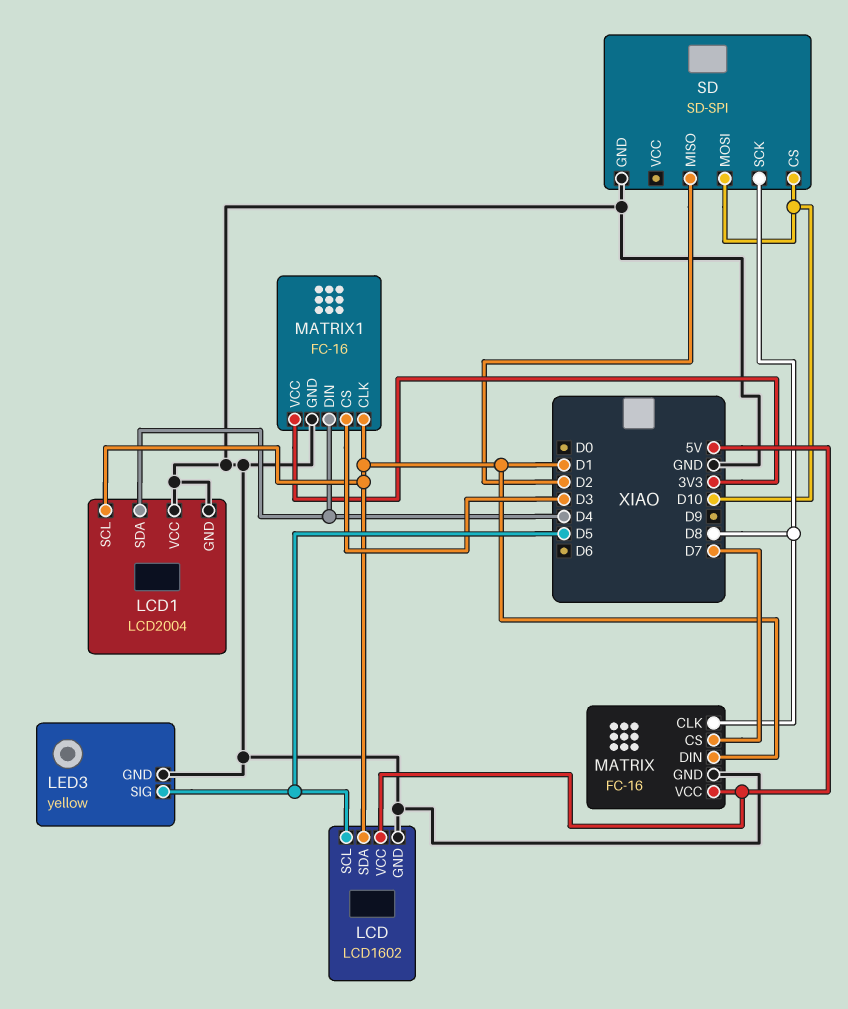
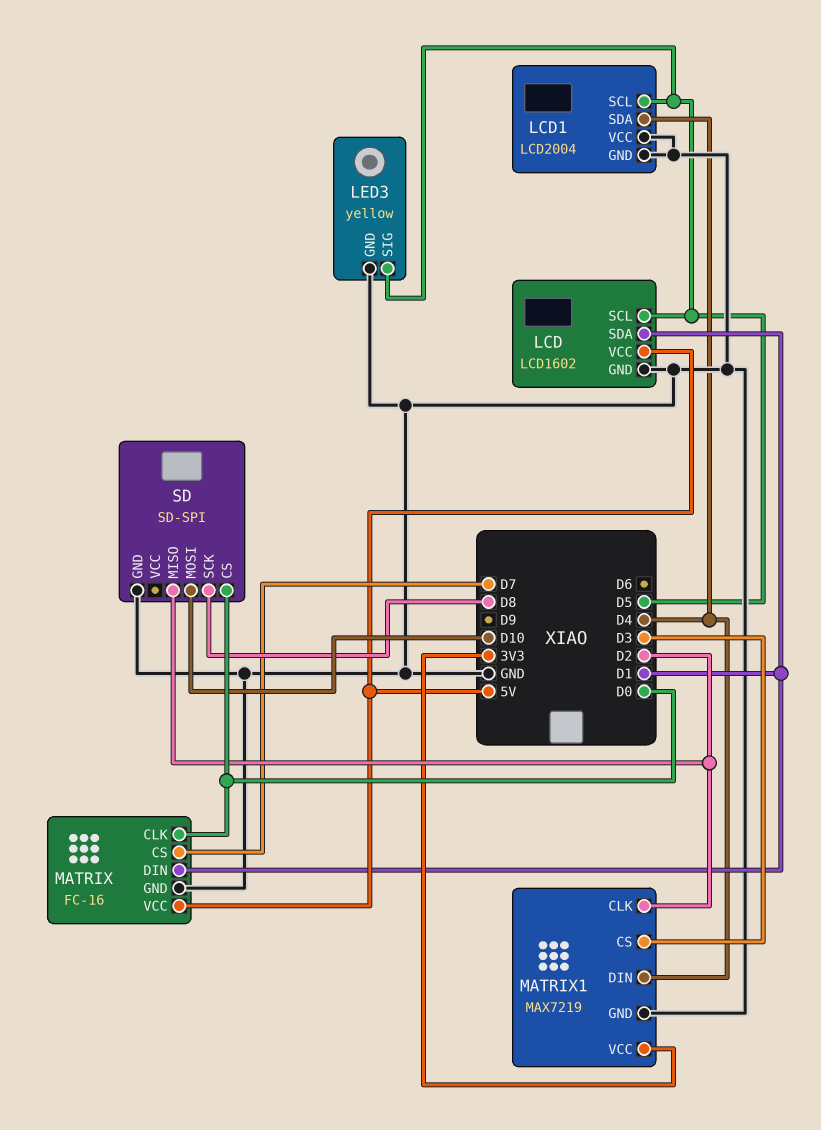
LCD1 pin SCL: D1 -> D5
MATRIX pin CLK: D8 -> D0
MATRIX1: FC-16 -> MAX7219
MATRIX1 pin CLK: D1 -> D2
SD pin CS: D10 -> D0

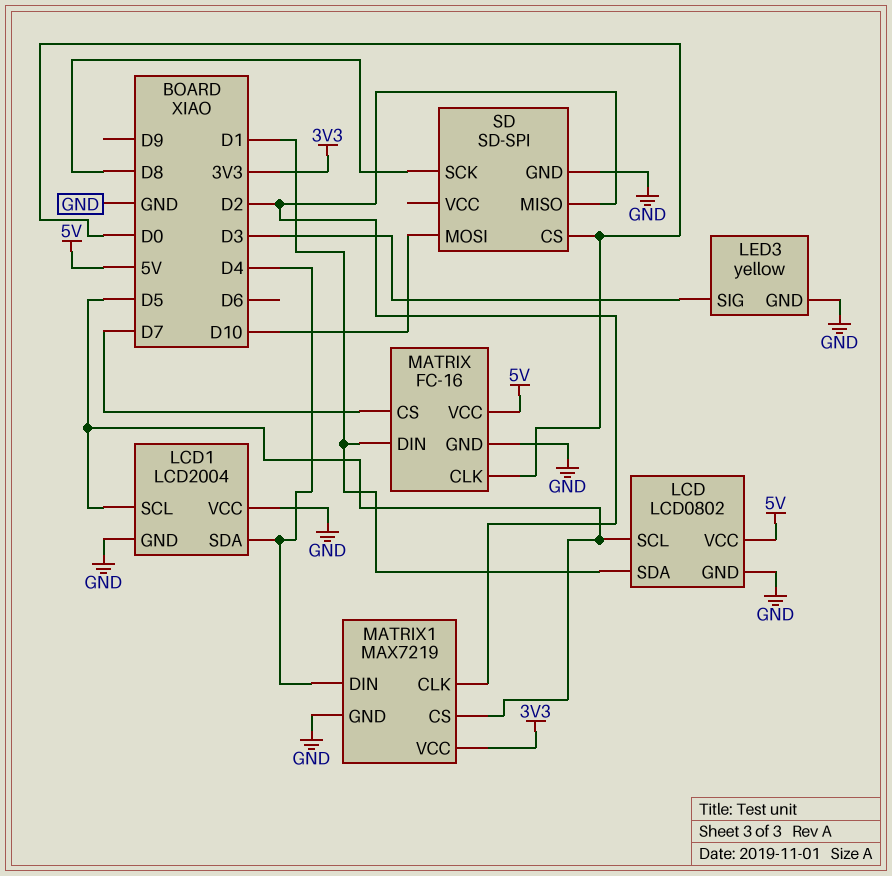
LCD: LCD1602 -> LCD0802
LED3 pin SIG: D5 -> D3
MATRIX1 pin CS: D3 -> D5

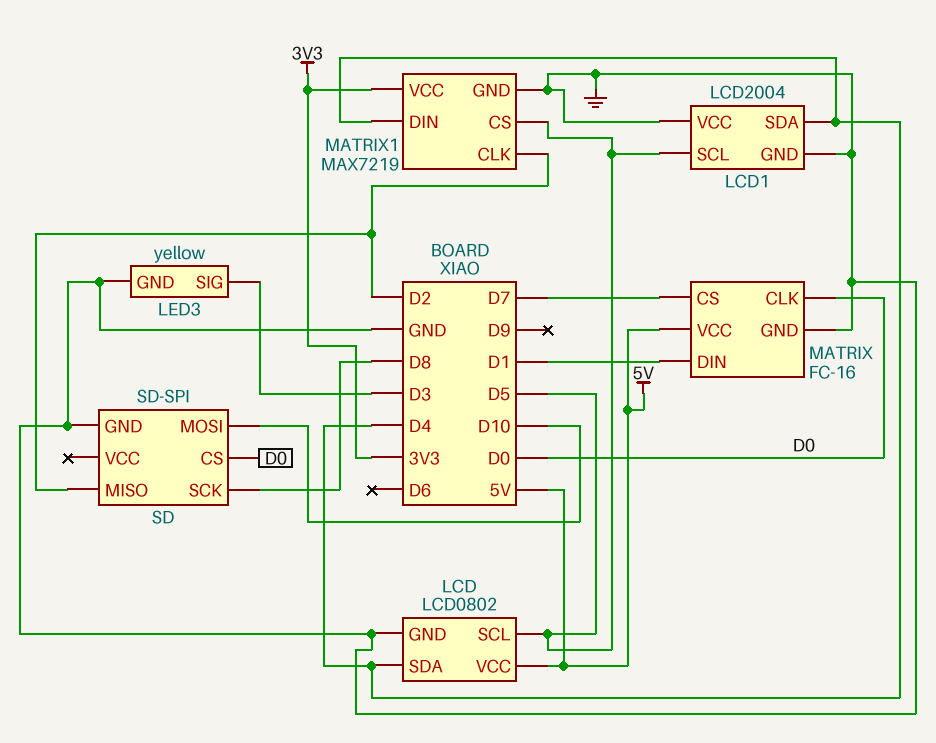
LCD pin SDA: D1 -> D4

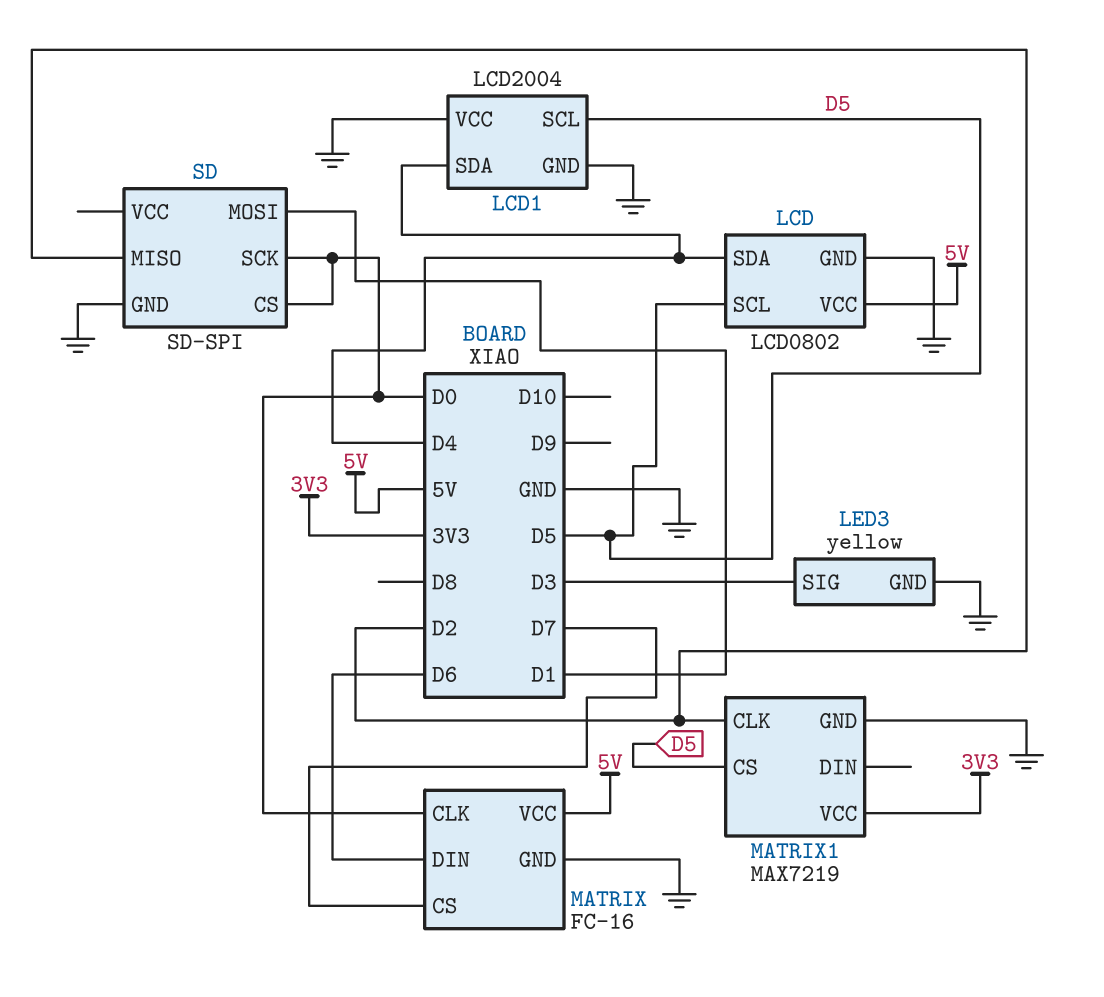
MATRIX pin DIN: D1 -> D6
MATRIX1 pin DIN: D4 -> none
SD pin MOSI: D10 -> D1
SD pin SCK: D8 -> D0

